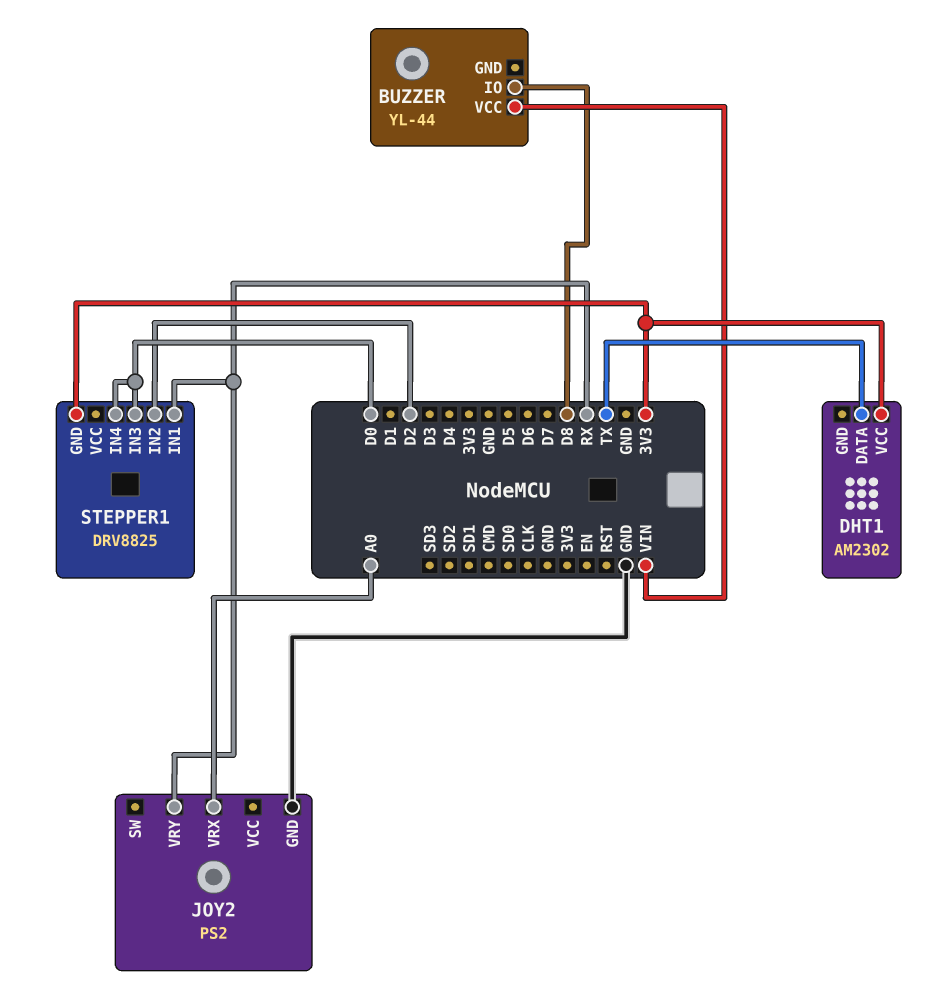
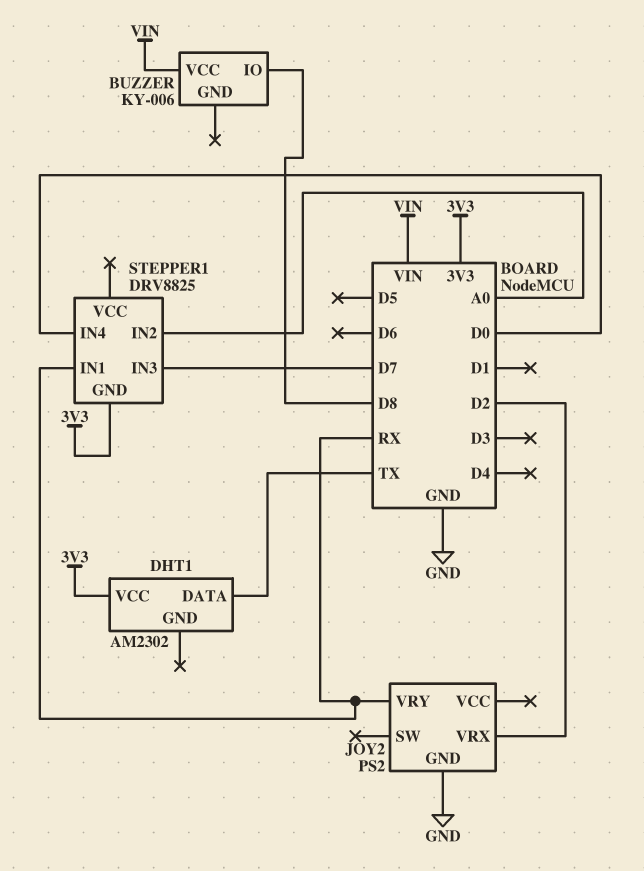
BUZZER: YL-44 -> KY-006
JOY2 pin VRX: A0 -> D2
STEPPER1 pin IN2: D2 -> A0
STEPPER1 pin IN3: D0 -> D7

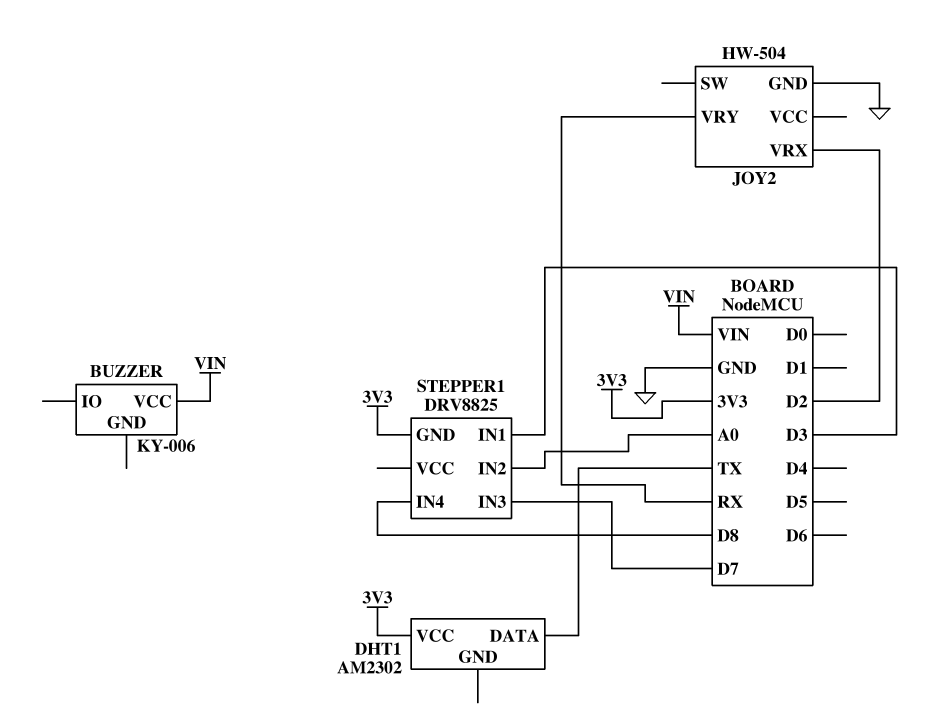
BUZZER pin IO: D8 -> none
JOY2: PS2 -> HW-504
STEPPER1 pin IN1: RX -> D3
STEPPER1 pin IN4: D0 -> D8

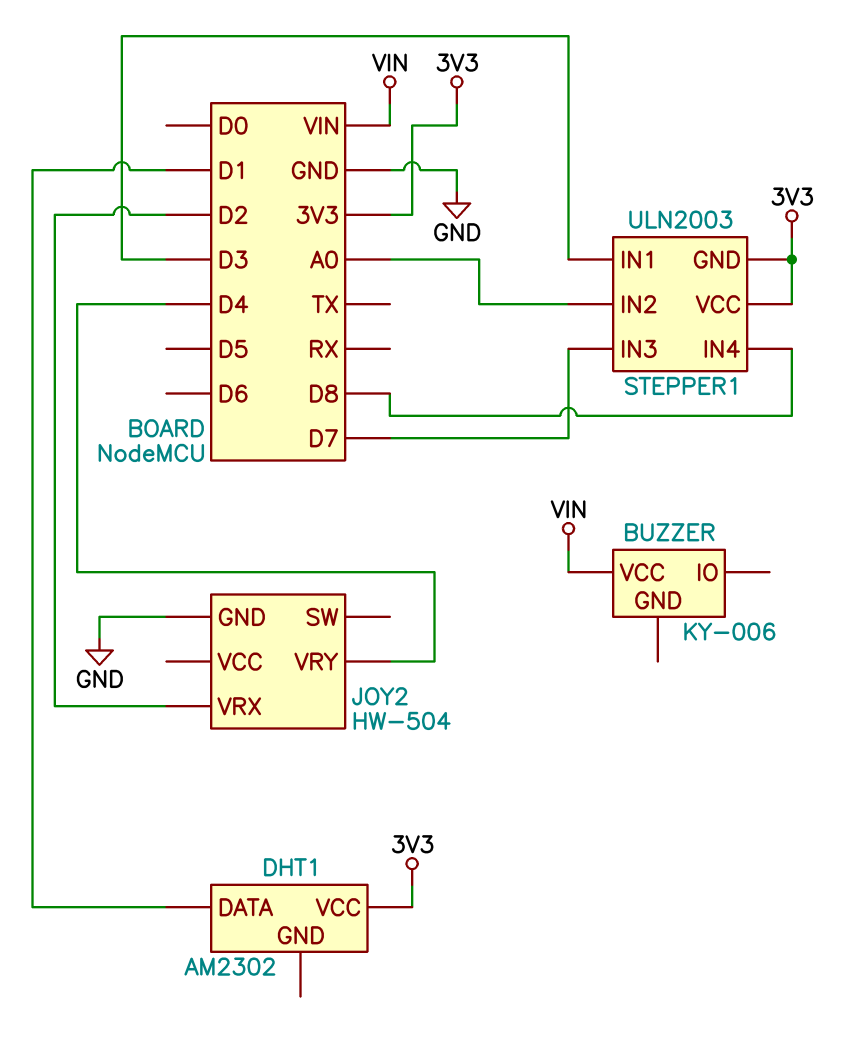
DHT1 pin DATA: TX -> D1
JOY2 pin VRY: RX -> D4
STEPPER1: DRV8825 -> ULN2003
STEPPER1 pin VCC: none -> 3V3

